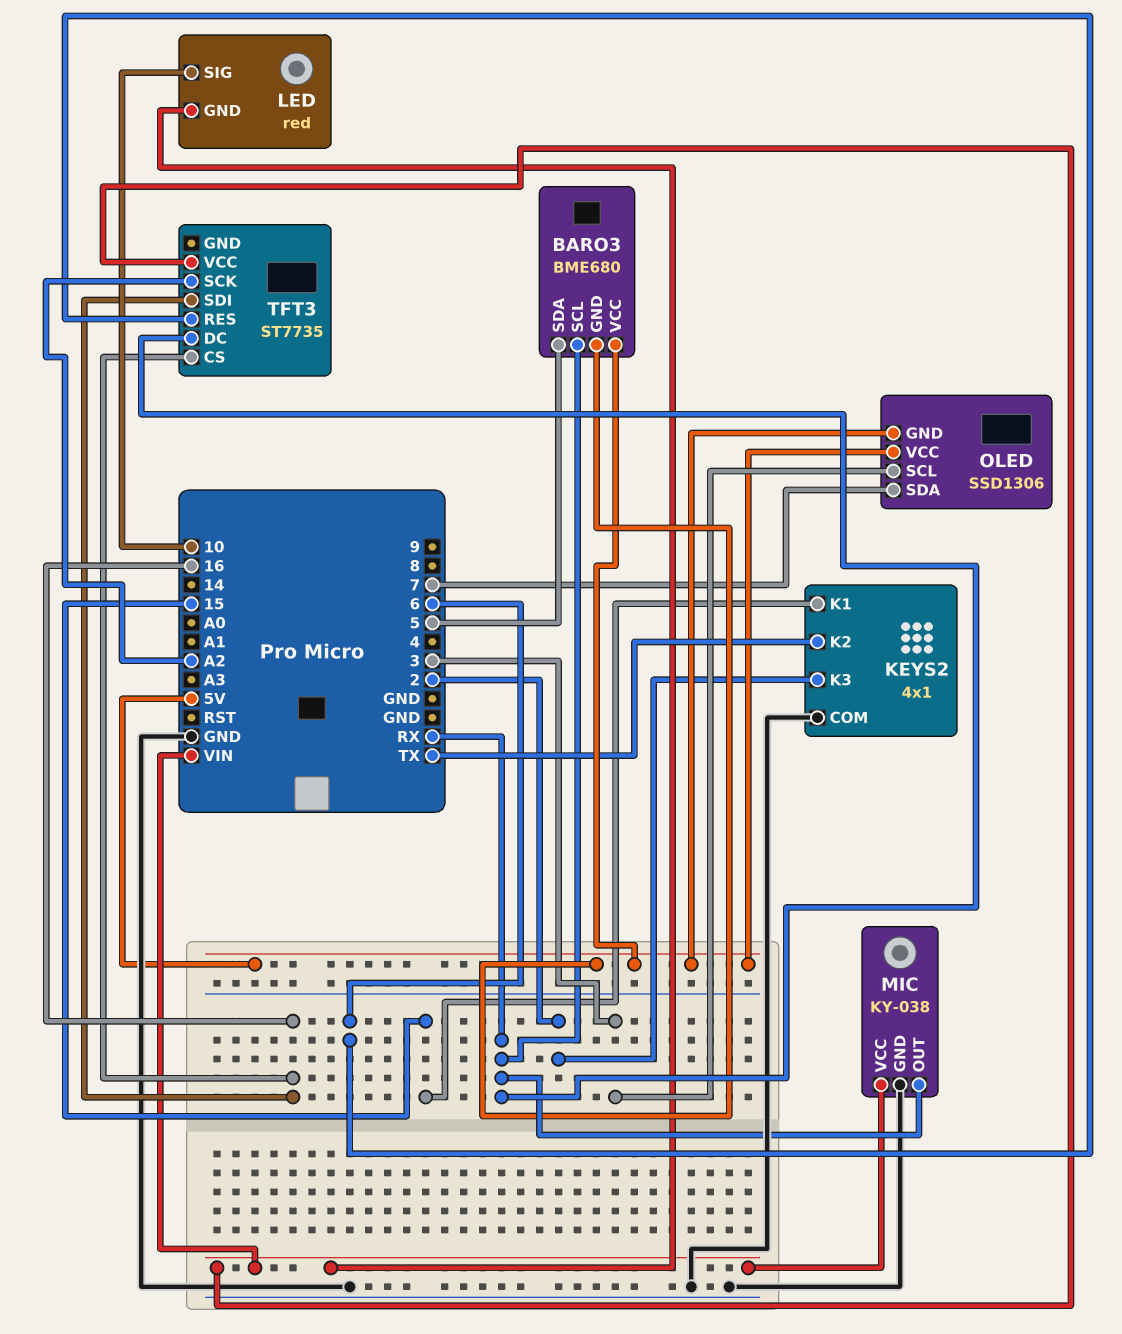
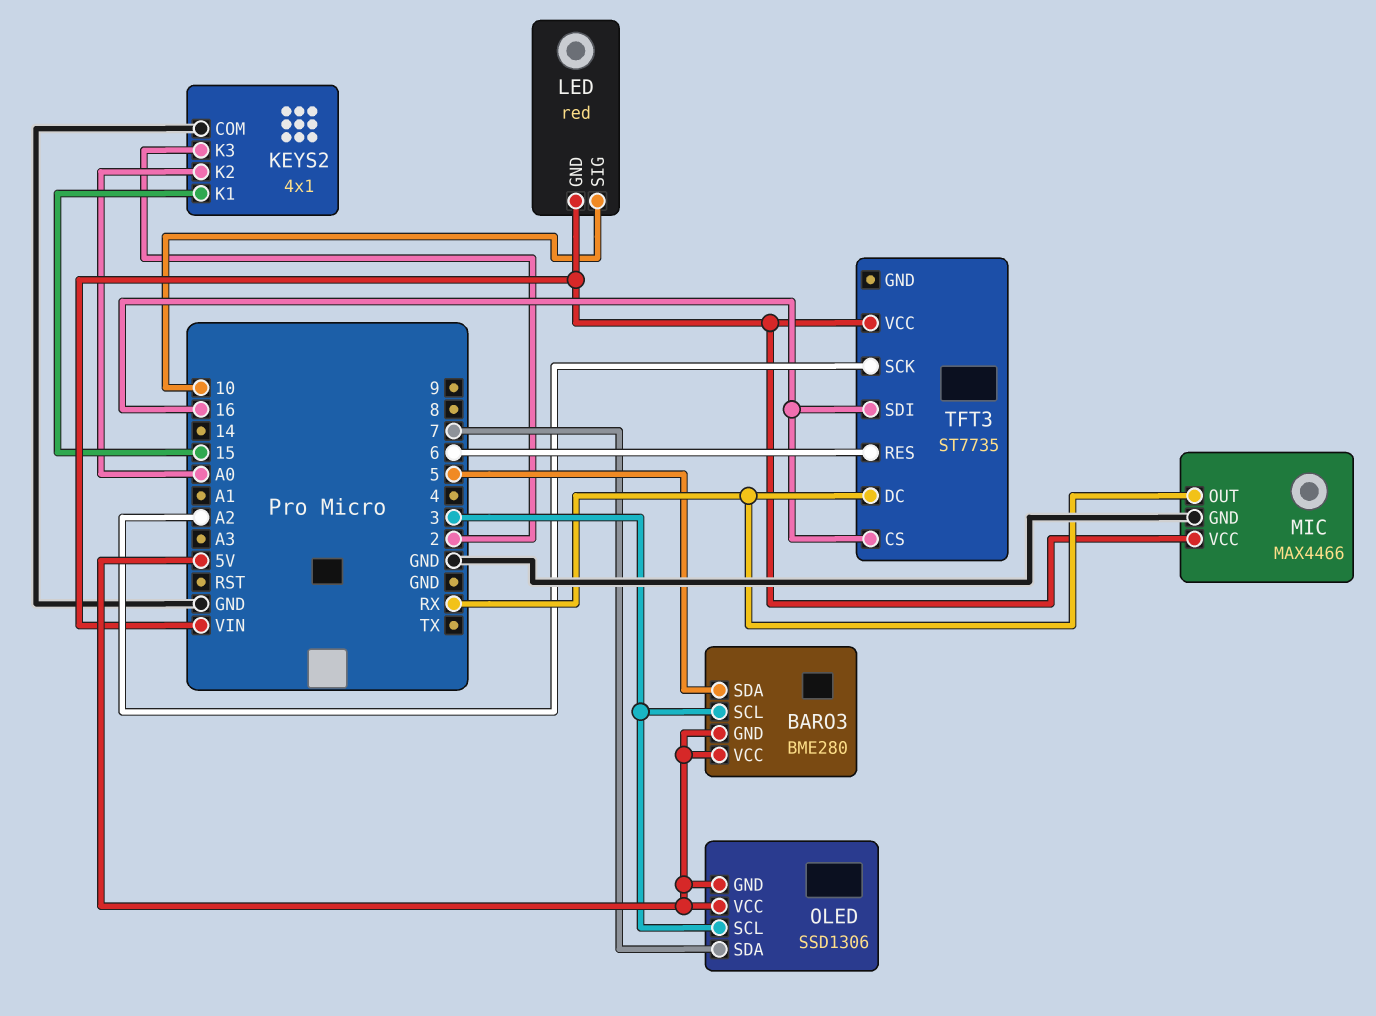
BARO3: BME680 -> BME280
BARO3 pin SCL: RX -> 3
KEYS2 pin K2: TX -> A0
MIC: KY-038 -> MAX4466

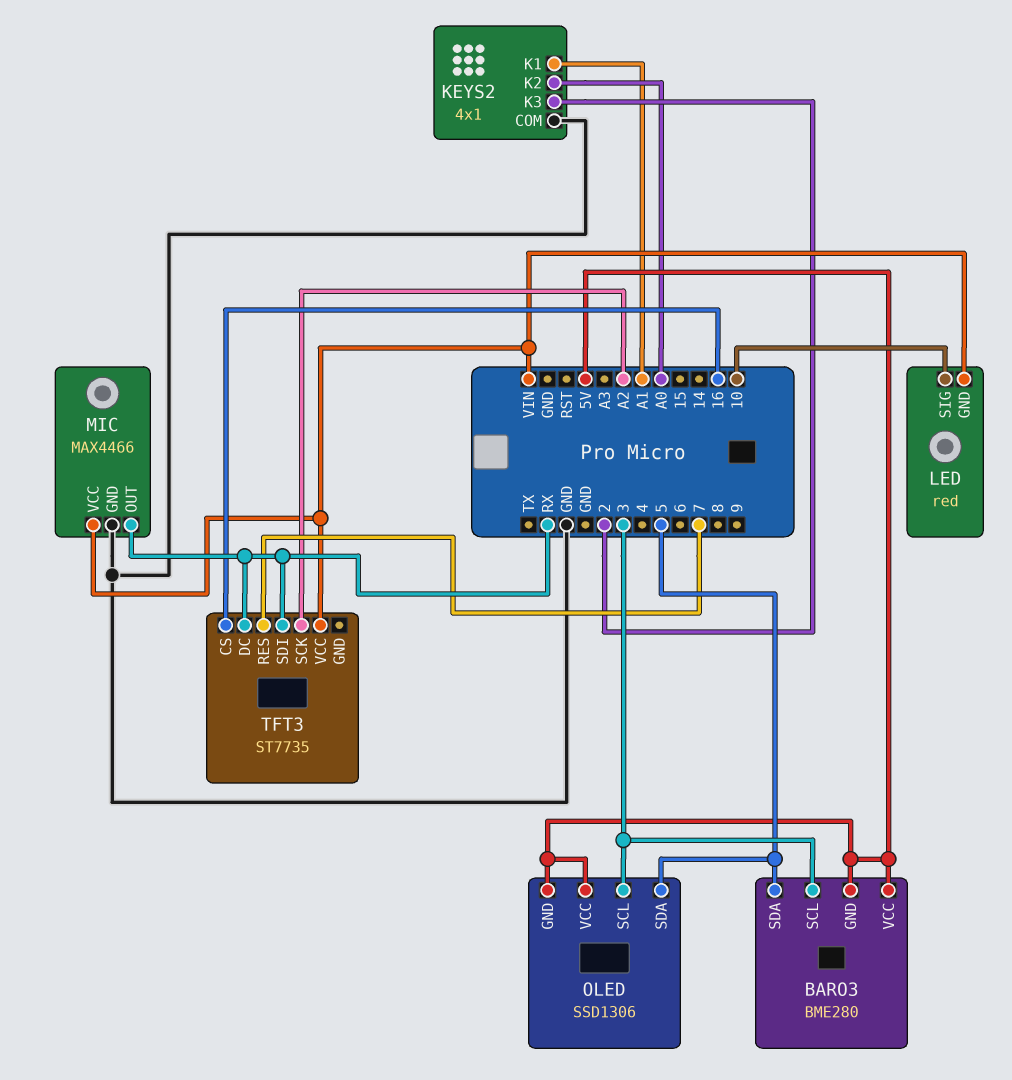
KEYS2 pin K1: 15 -> A1
OLED pin SDA: 7 -> 5
TFT3 pin RES: 6 -> 7
TFT3 pin SDI: 16 -> RX

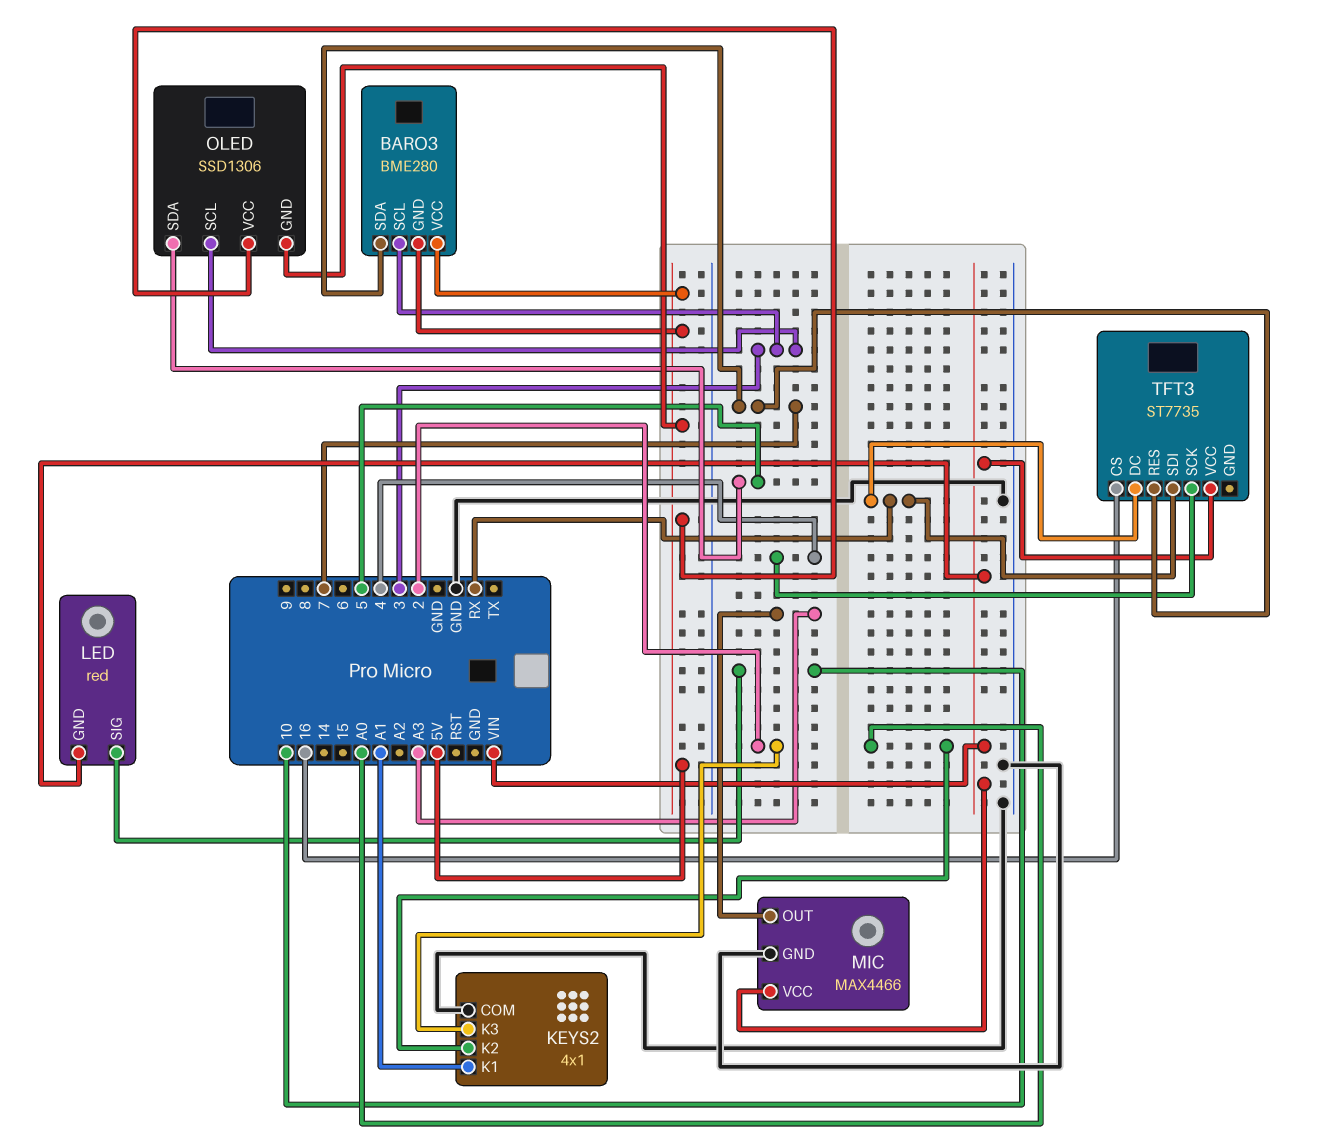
BARO3 pin SDA: 5 -> 7
MIC pin OUT: RX -> A3
TFT3 pin SCK: A2 -> 4

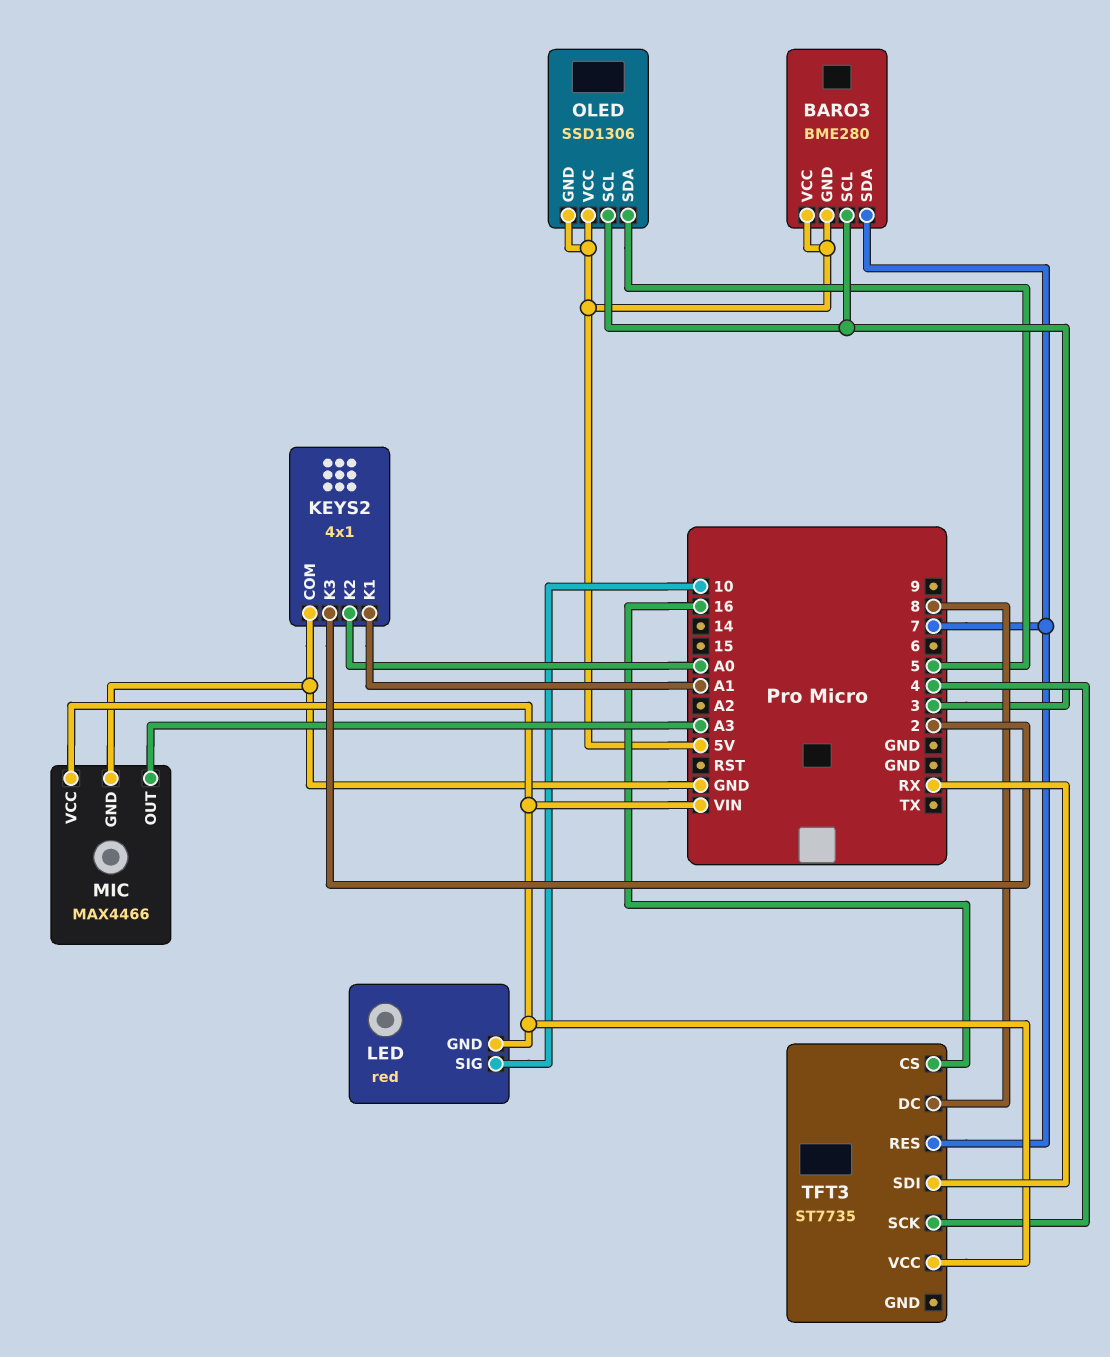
TFT3 pin DC: RX -> 8

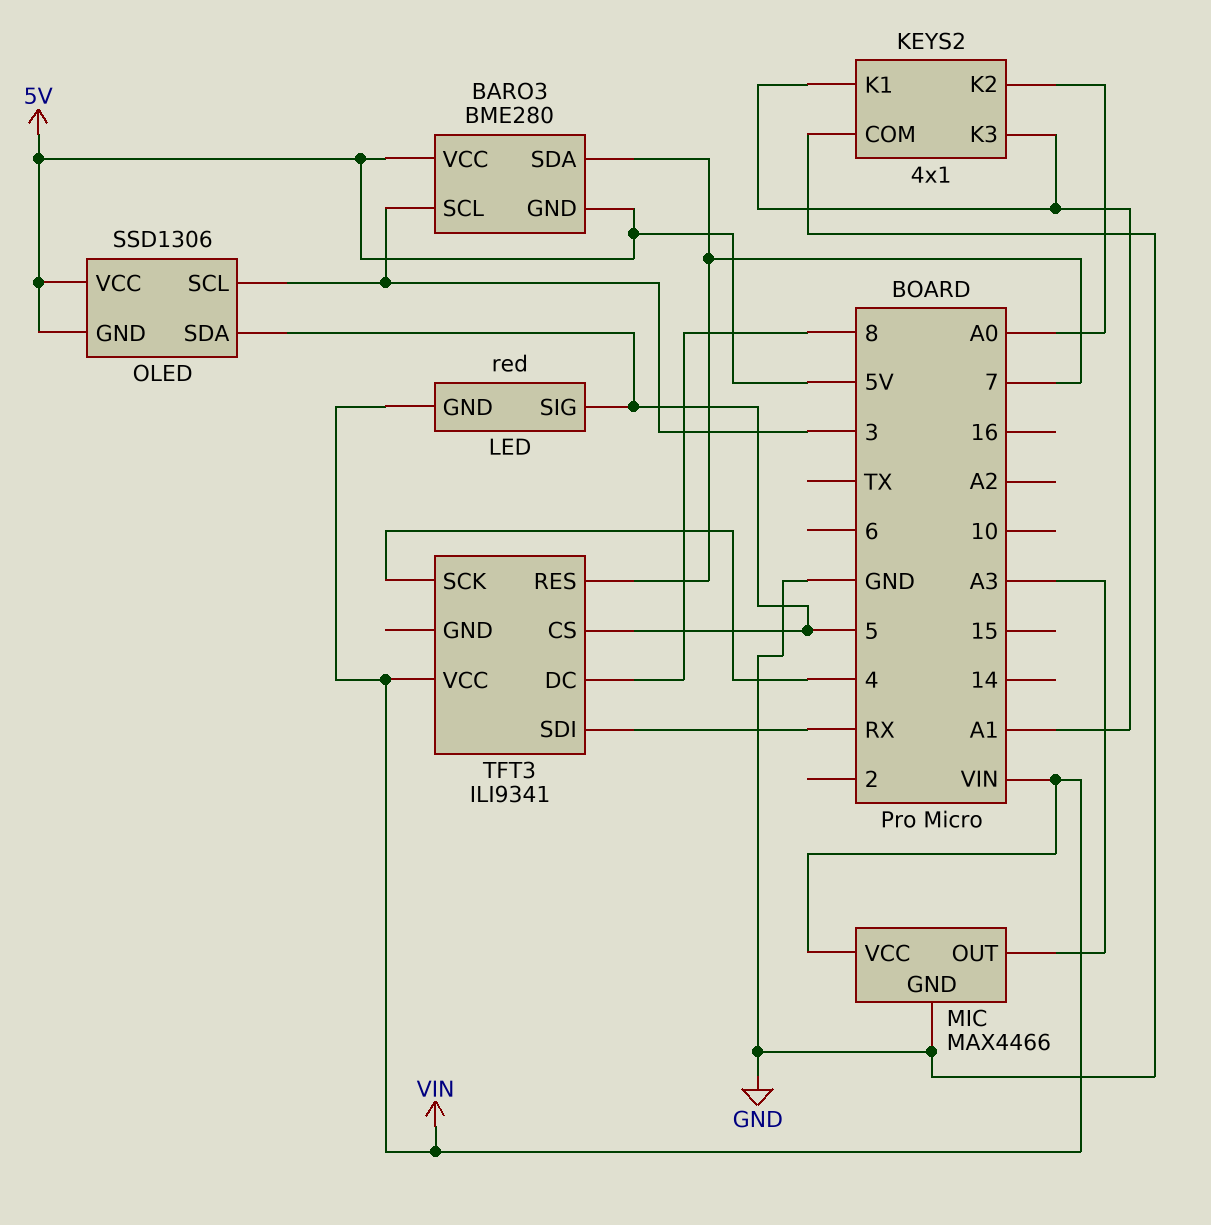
KEYS2 pin K3: 2 -> A1
LED pin SIG: 10 -> 5
TFT3: ST7735 -> ILI9341
TFT3 pin CS: 16 -> 5

